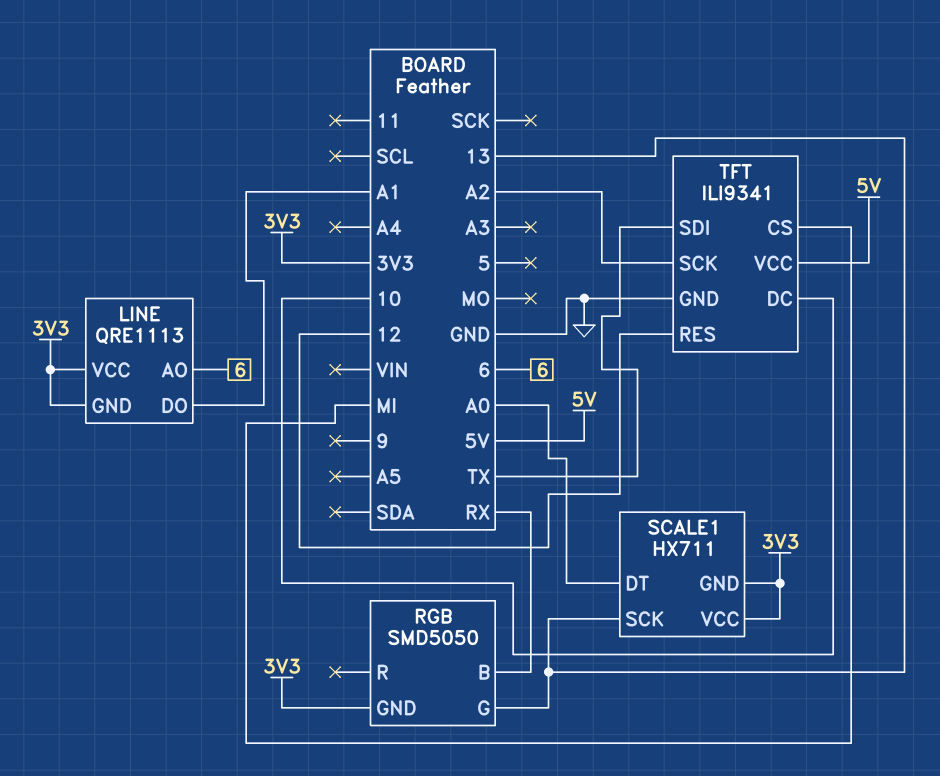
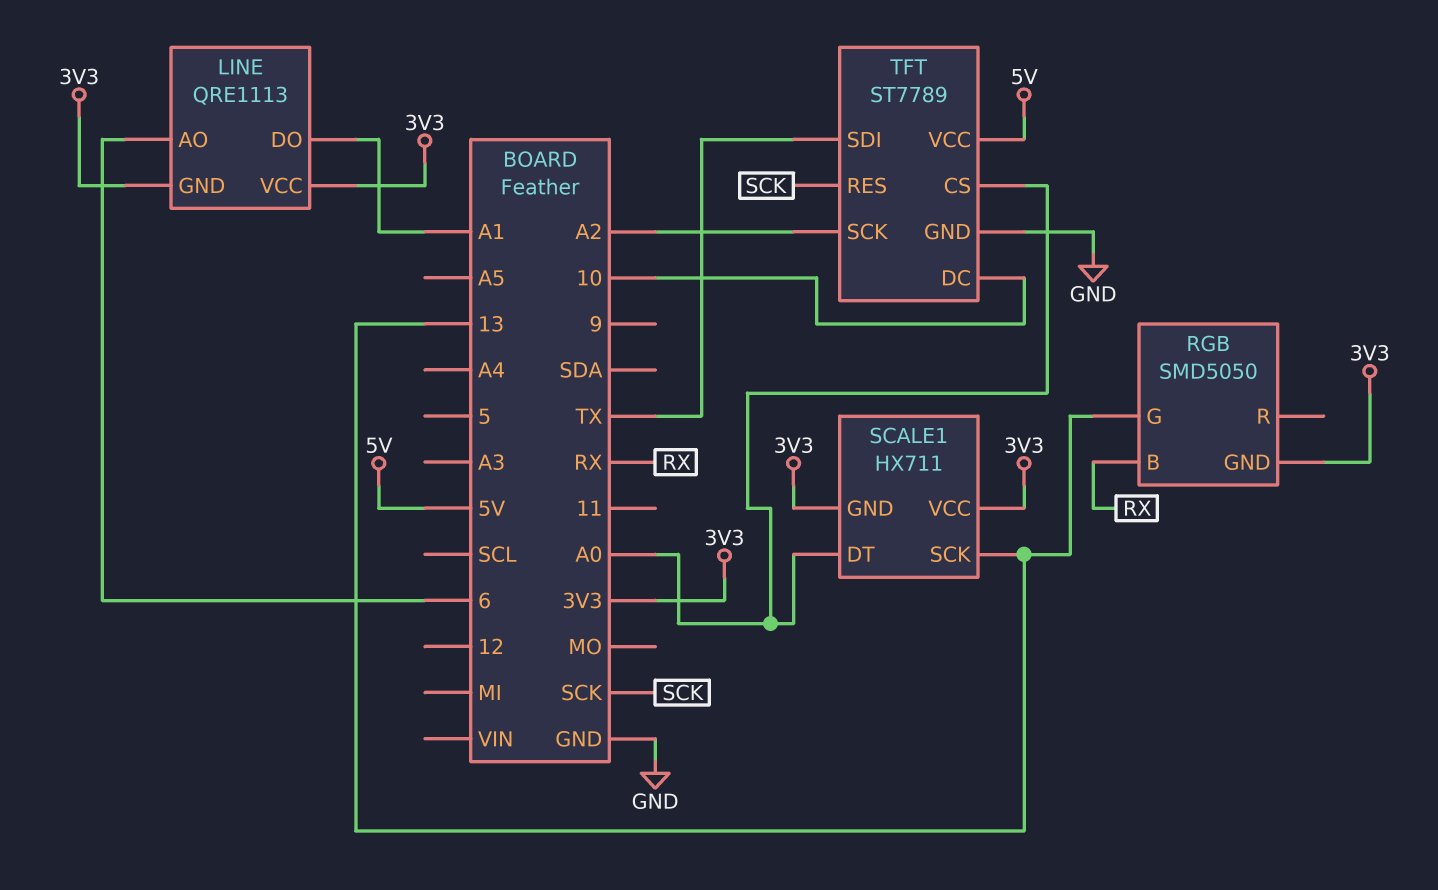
TFT: ILI9341 -> ST7789
TFT pin CS: MI -> A0
TFT pin RES: 12 -> SCK

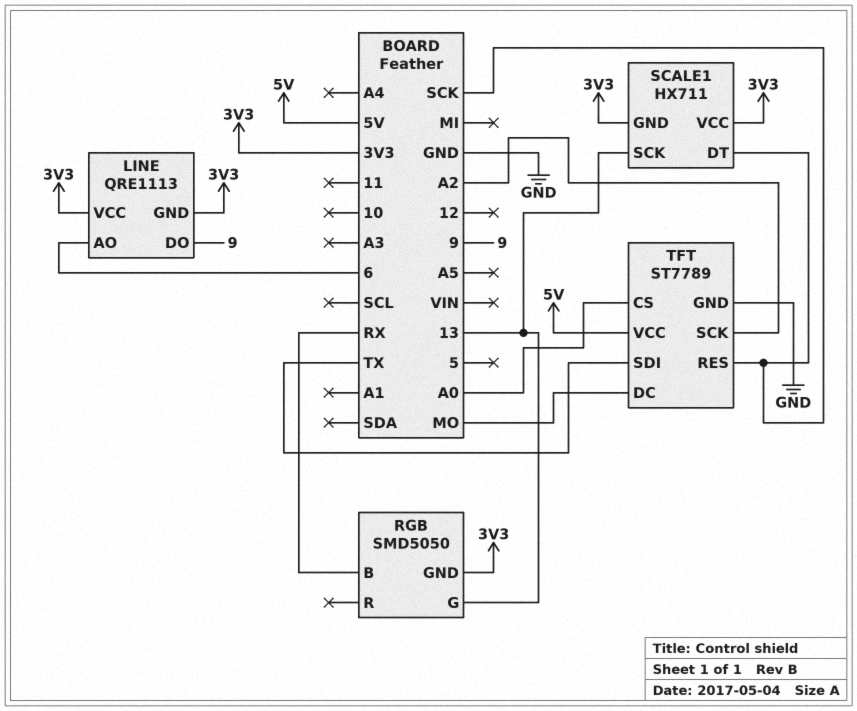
LINE pin DO: A1 -> 9
SCALE1 pin DT: A0 -> SCK
TFT pin DC: 10 -> MO

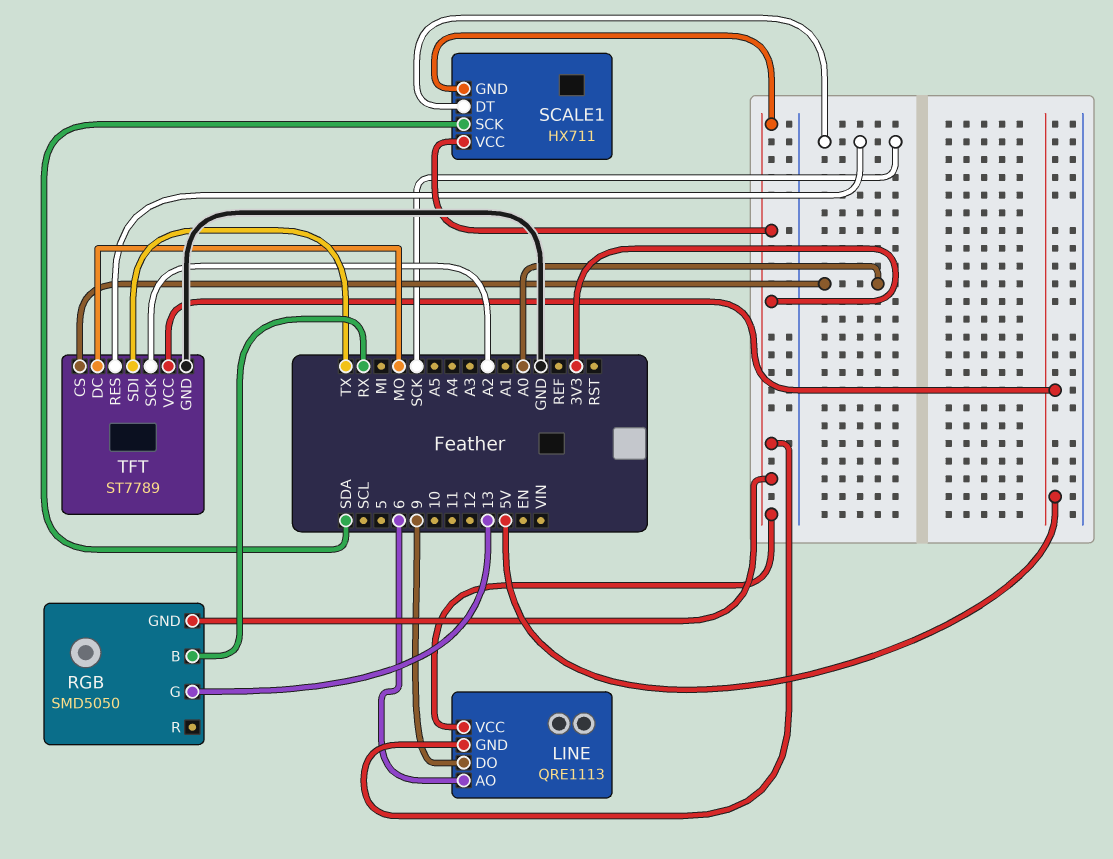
SCALE1 pin SCK: 13 -> SDA

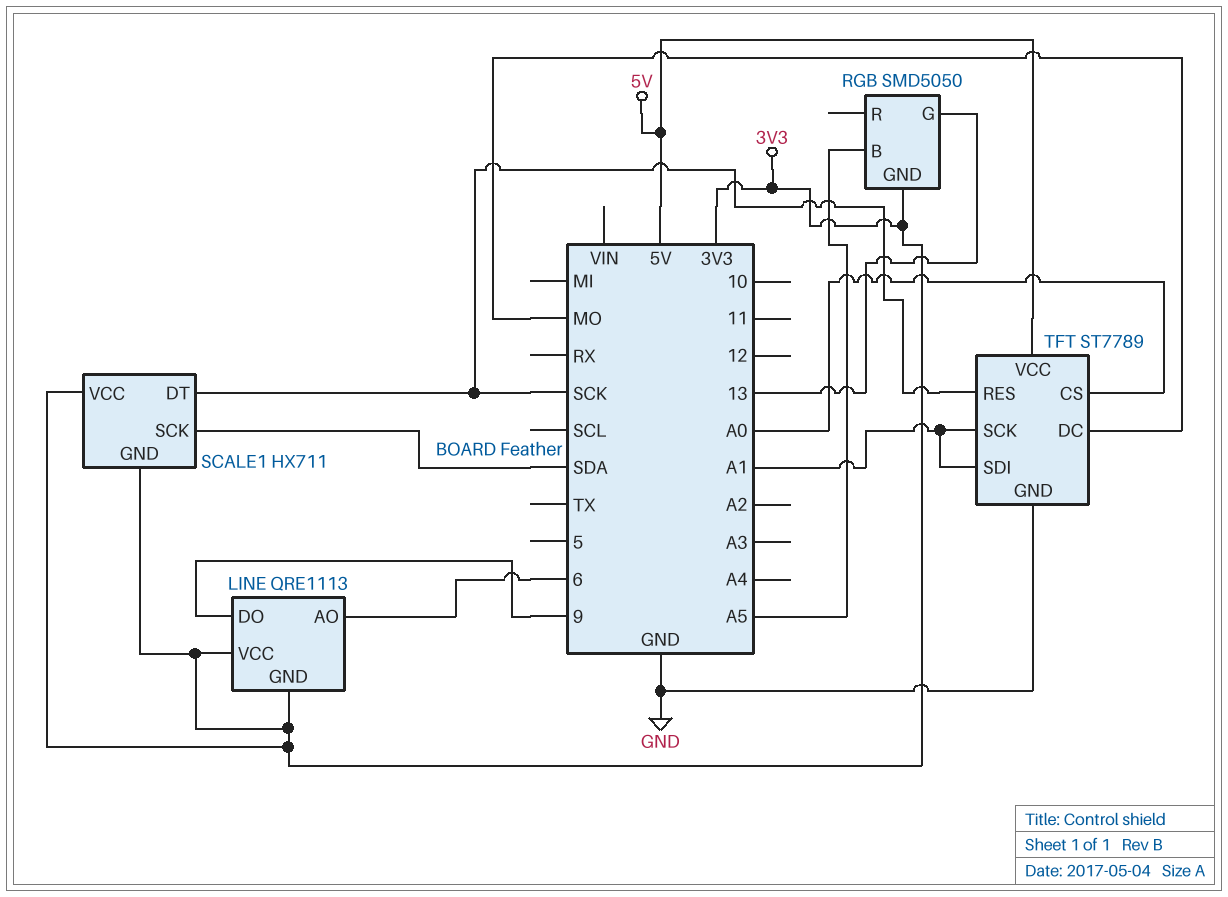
RGB pin B: RX -> A5
TFT pin SCK: A2 -> A1
TFT pin SDI: TX -> A1

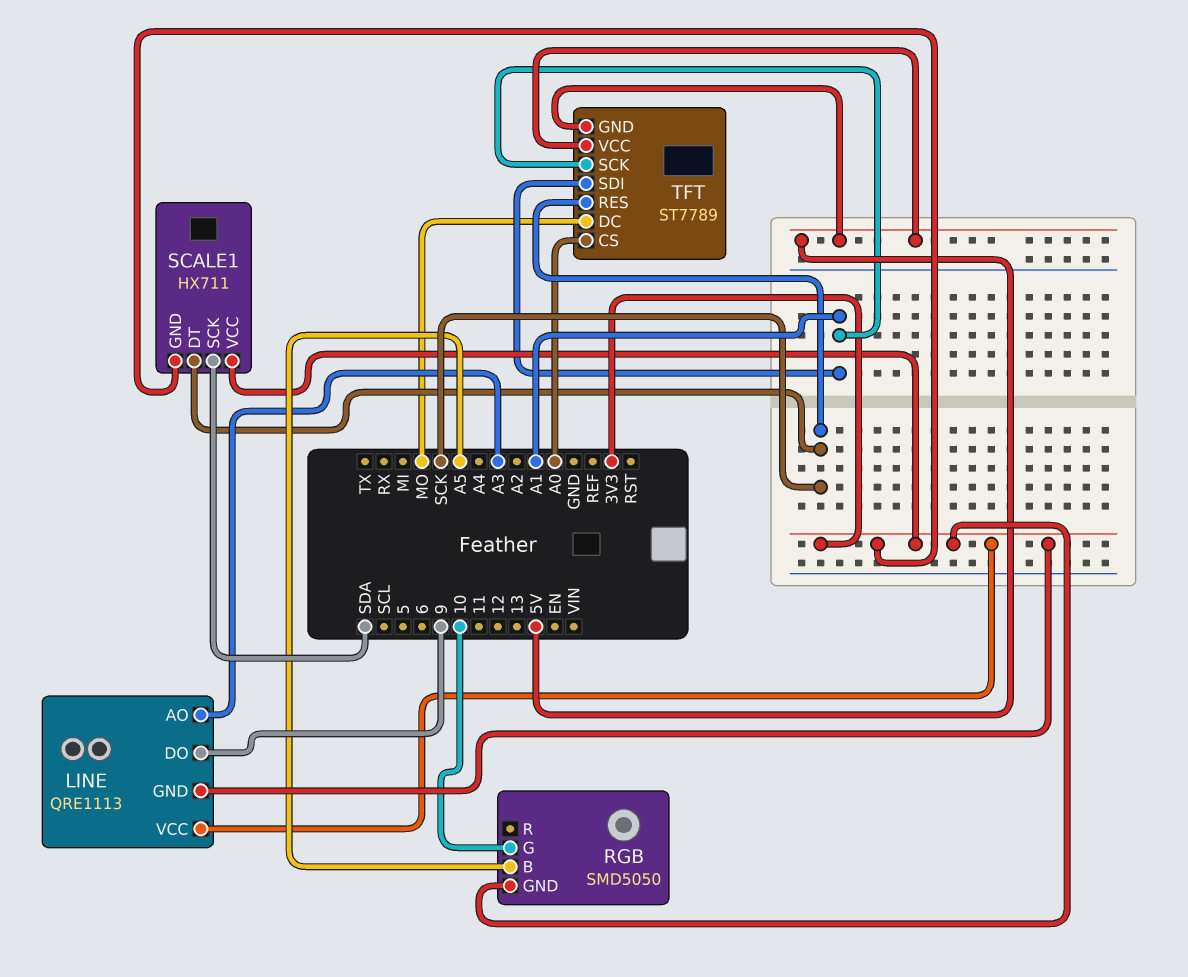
LINE pin AO: 6 -> A3
RGB pin G: 13 -> 10
TFT pin GND: GND -> 5V

